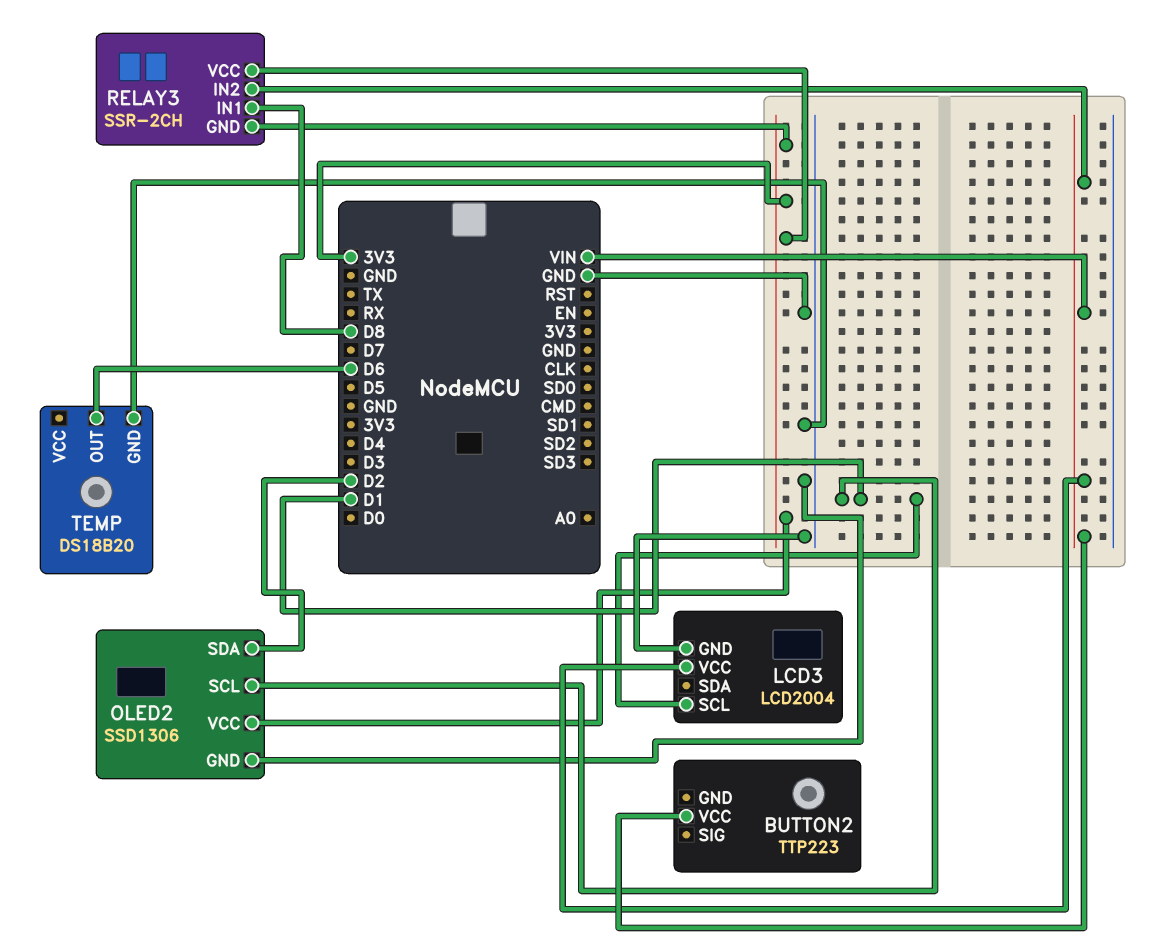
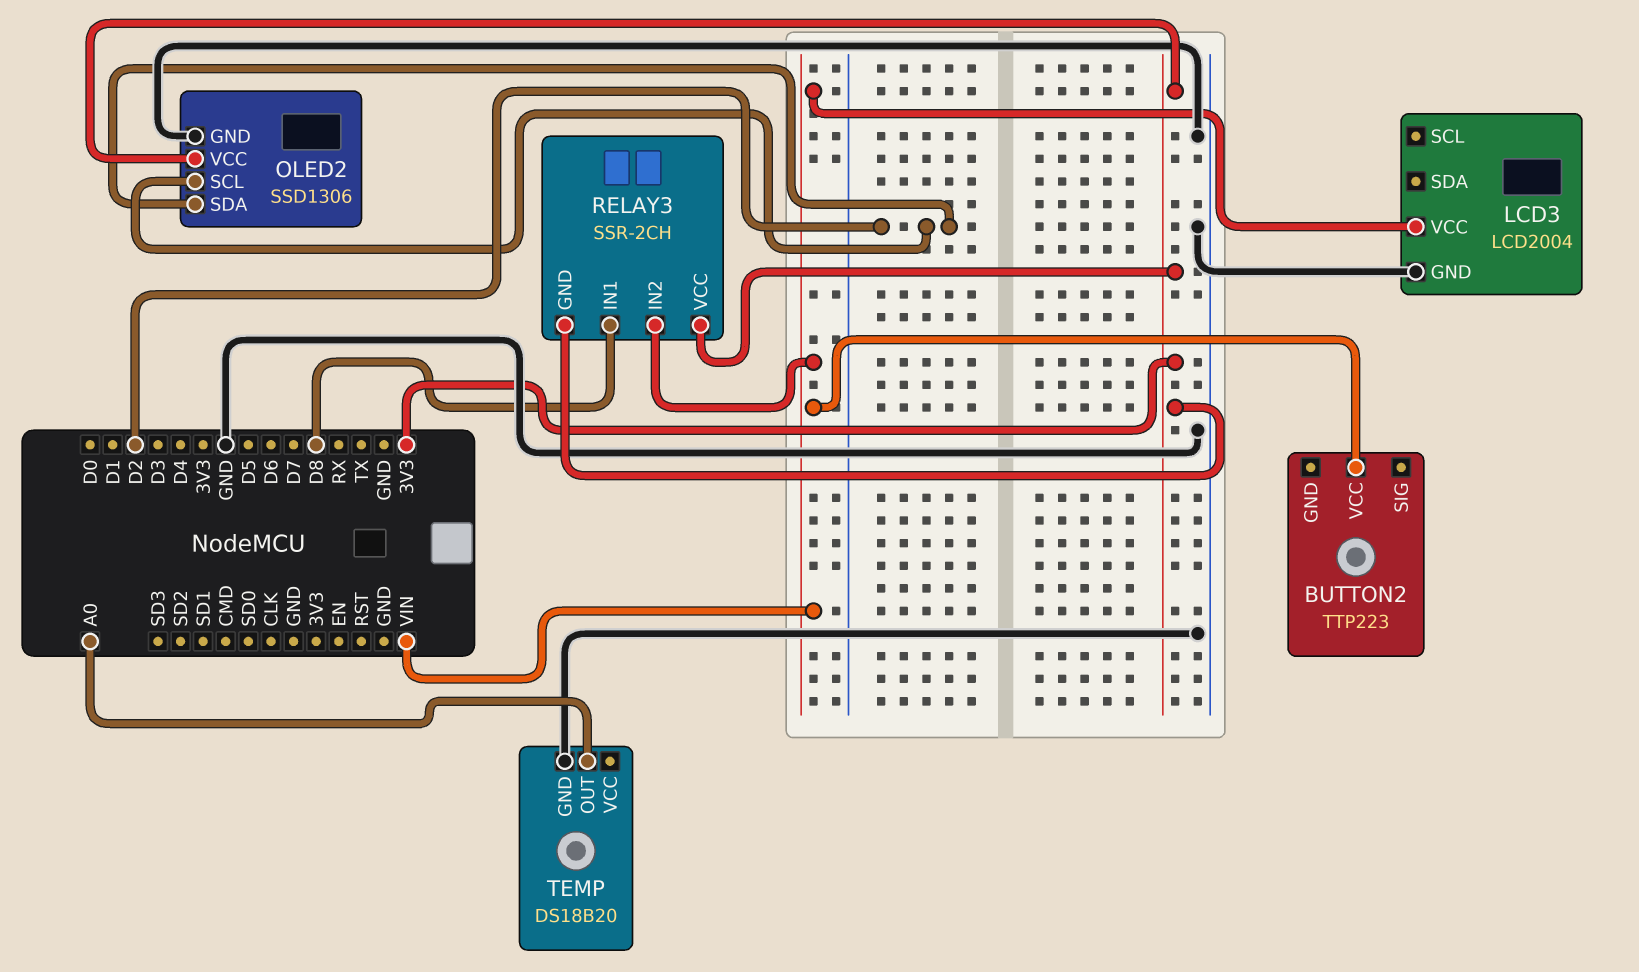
LCD3 pin SCL: D1 -> none
OLED2 pin SCL: D1 -> D2
TEMP pin OUT: D6 -> A0

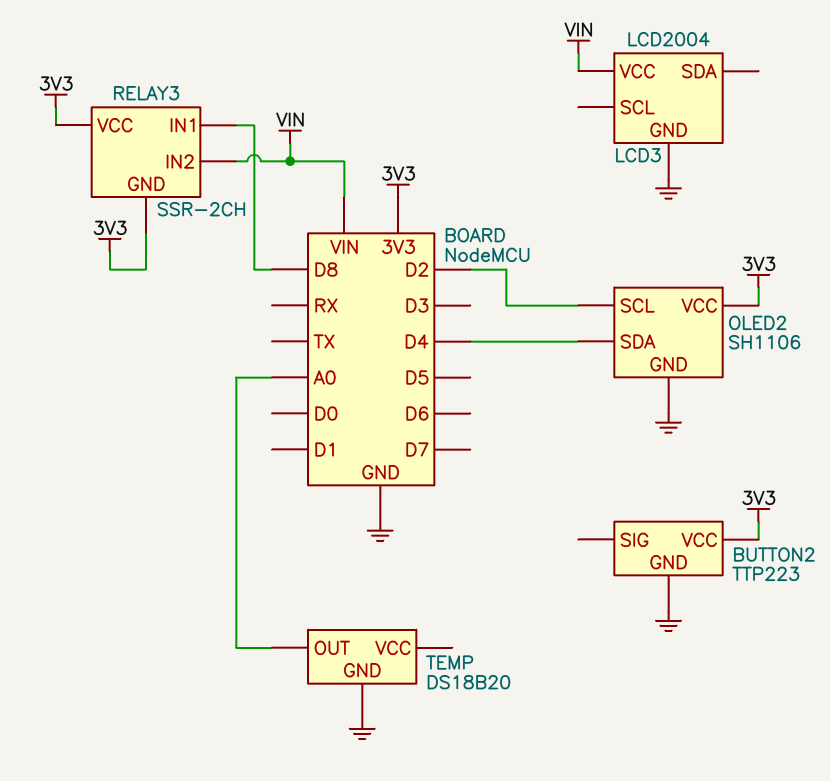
BUTTON2 pin GND: none -> GND
BUTTON2 pin VCC: VIN -> 3V3
OLED2: SSD1306 -> SH1106
OLED2 pin SDA: D2 -> D4

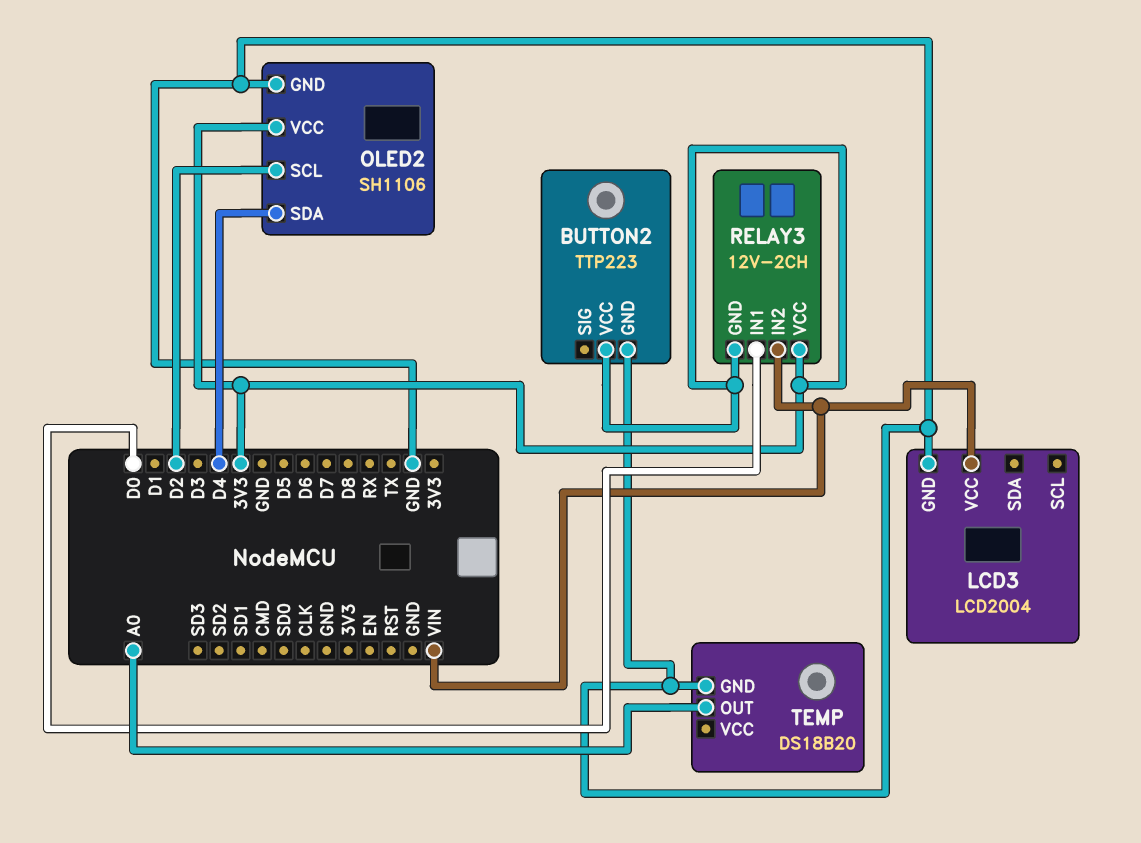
RELAY3: SSR-2CH -> 12V-2CH
RELAY3 pin IN1: D8 -> D0

